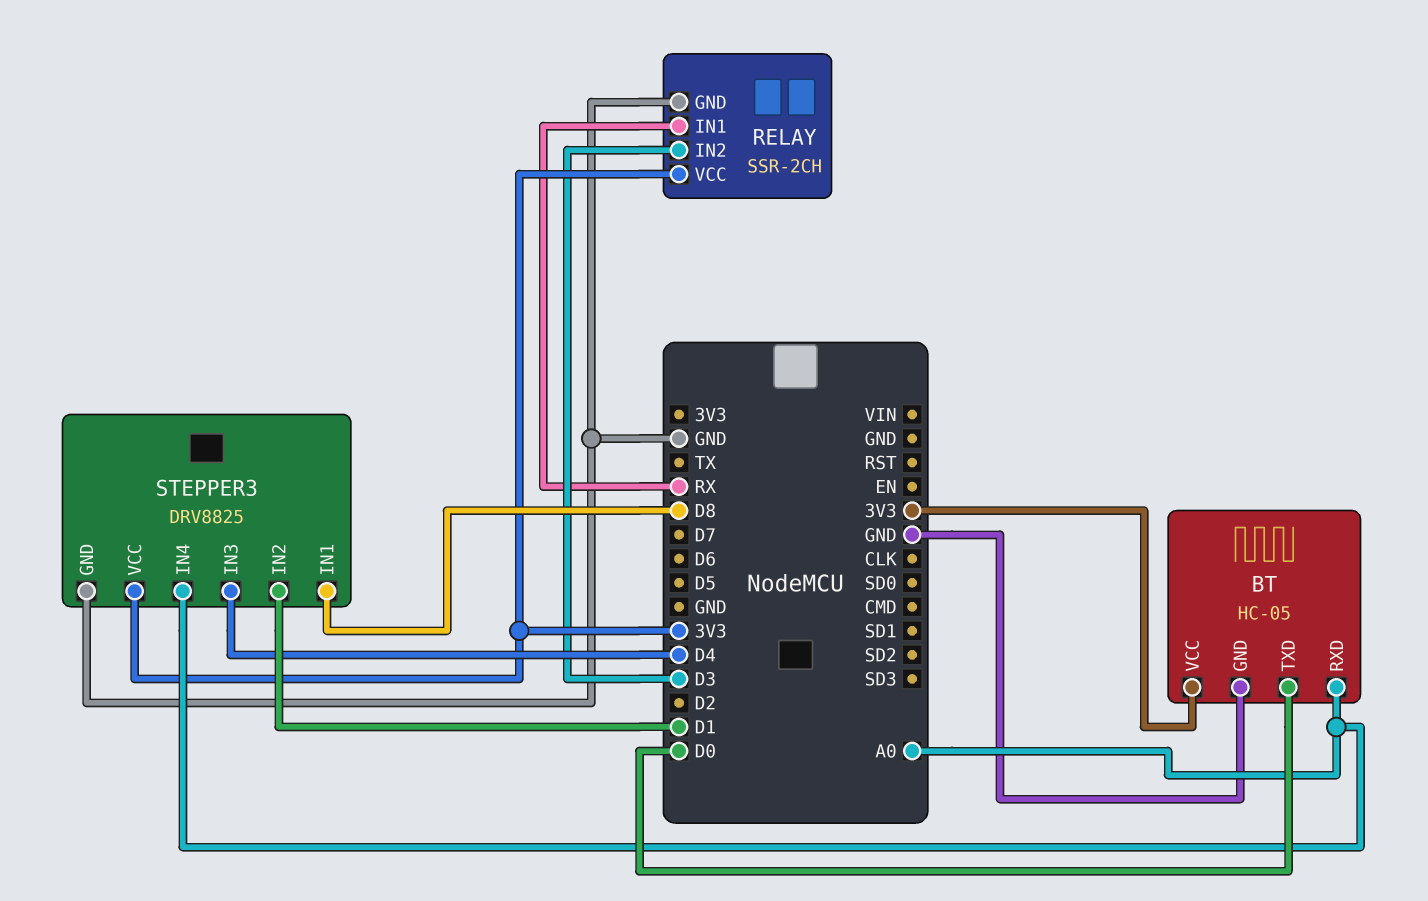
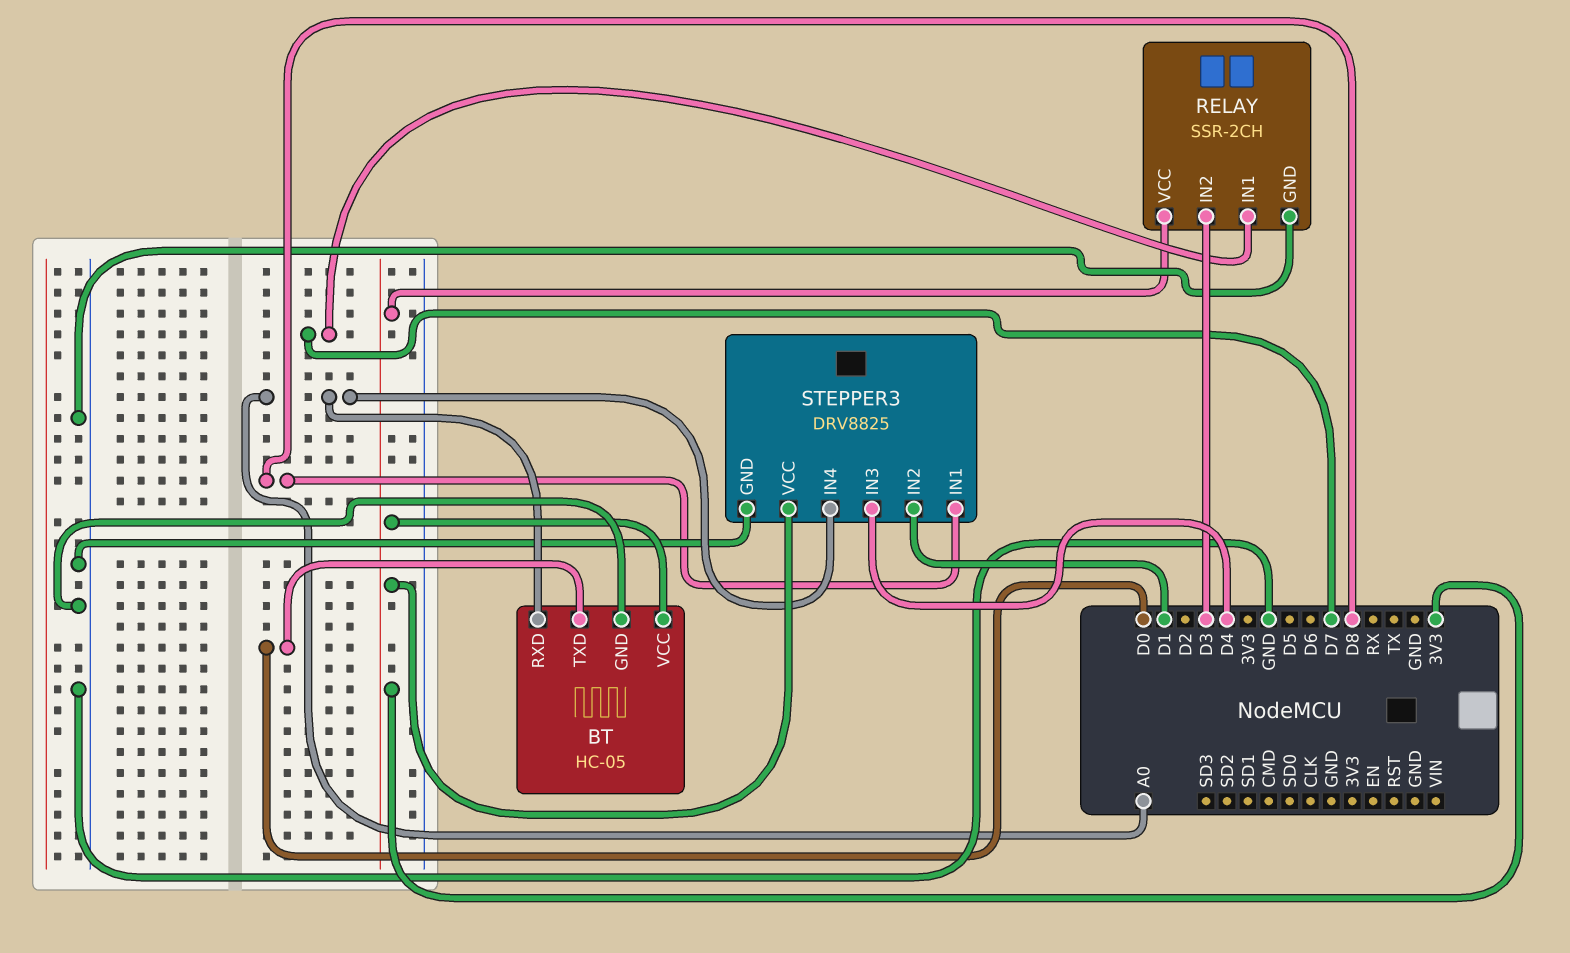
RELAY pin IN1: RX -> D7

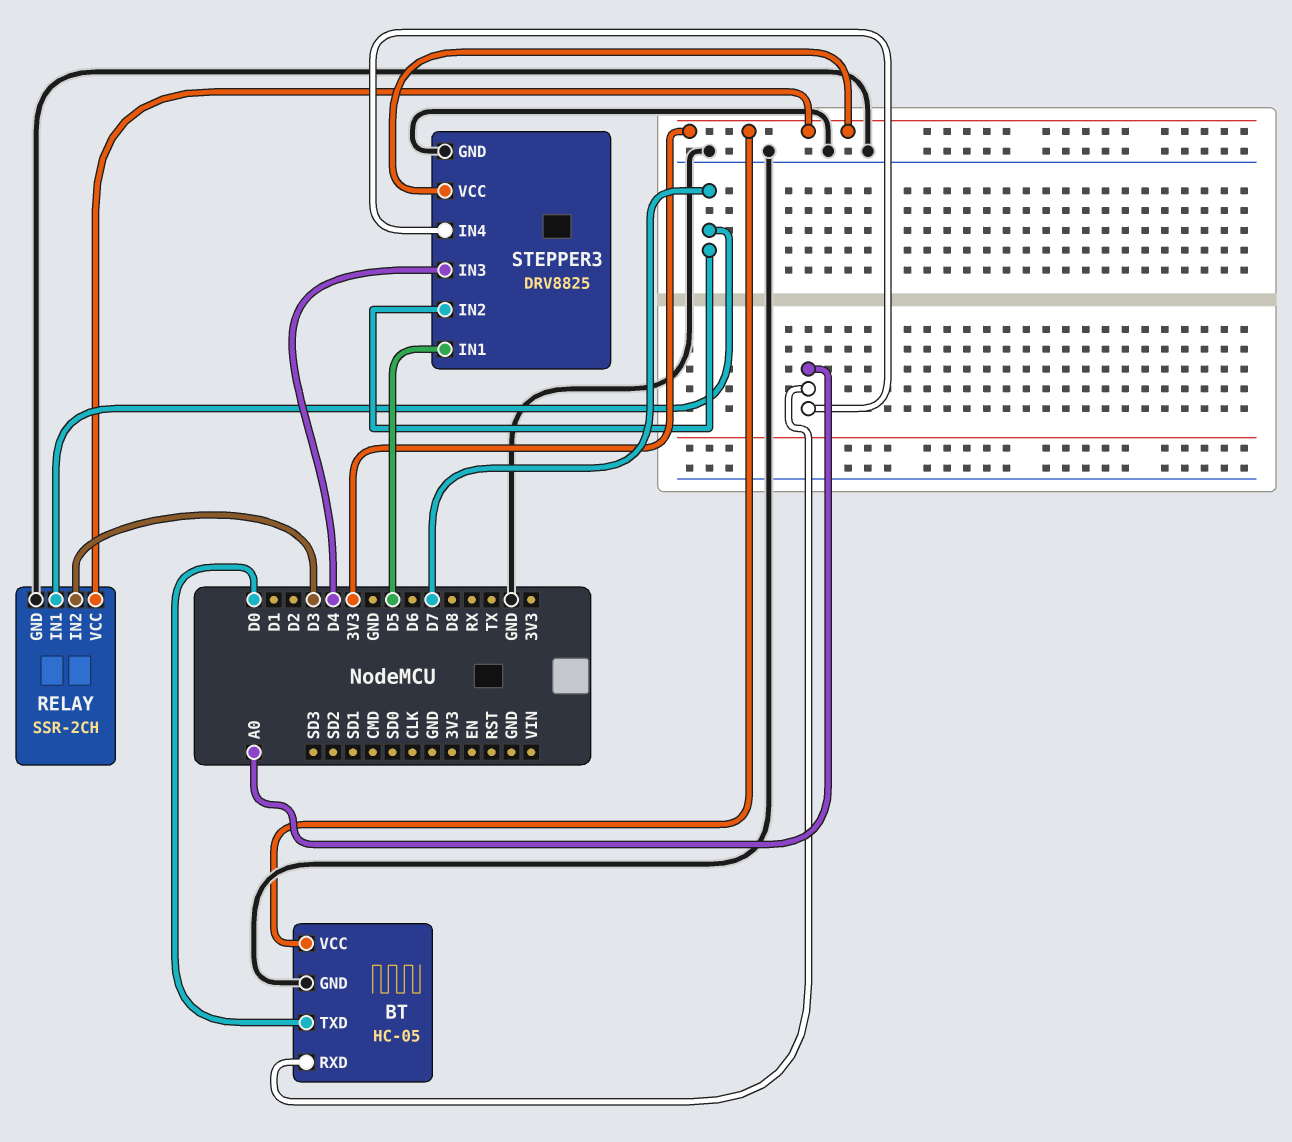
STEPPER3 pin IN1: D8 -> D5
STEPPER3 pin IN2: D1 -> D7

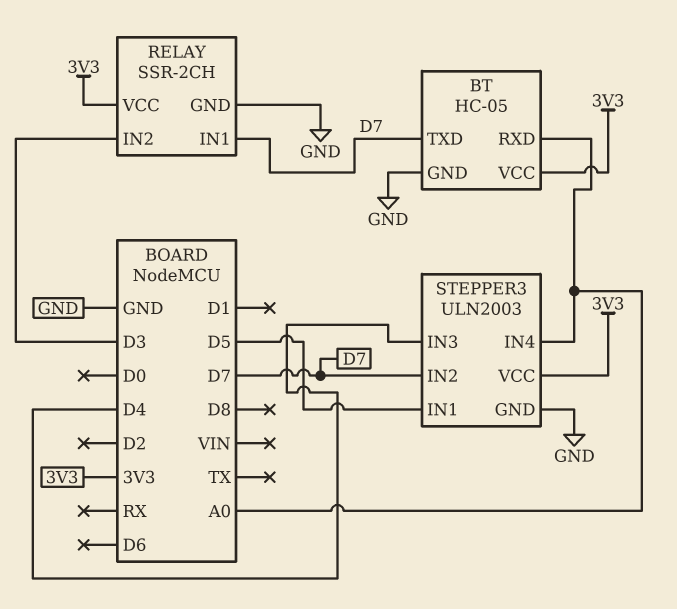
BT pin TXD: D0 -> D7
STEPPER3: DRV8825 -> ULN2003

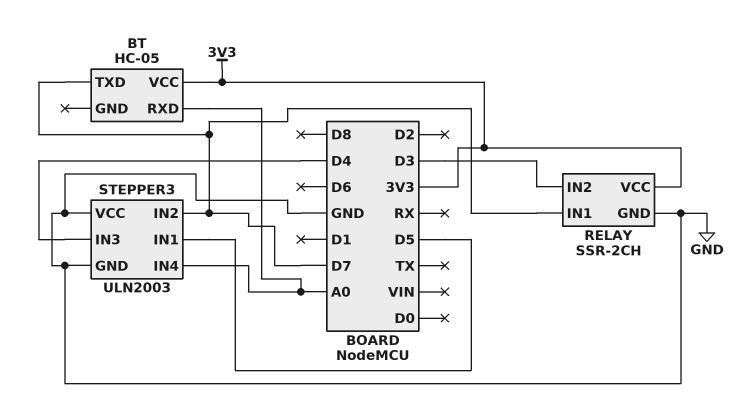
BT pin GND: GND -> none
STEPPER3 pin VCC: 3V3 -> GND

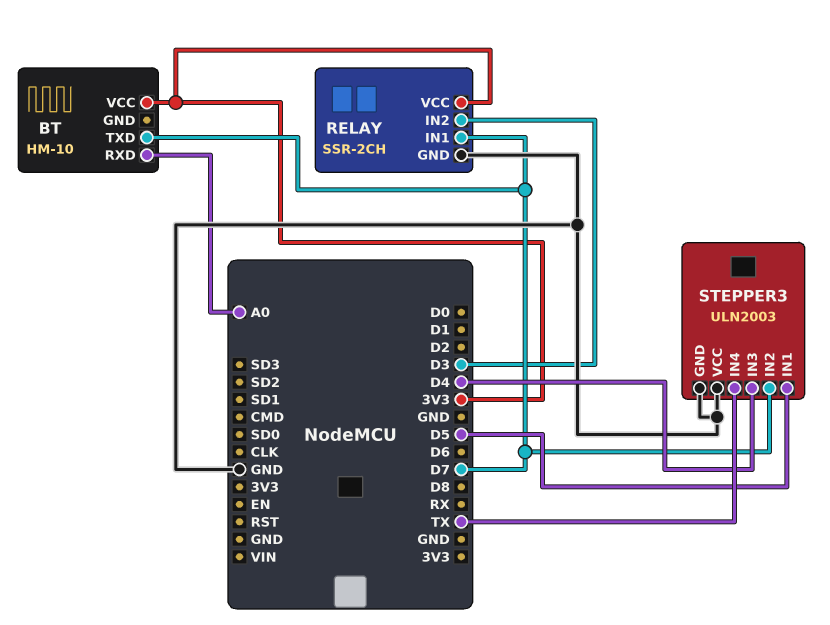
BT: HC-05 -> HM-10
STEPPER3 pin IN4: A0 -> TX

